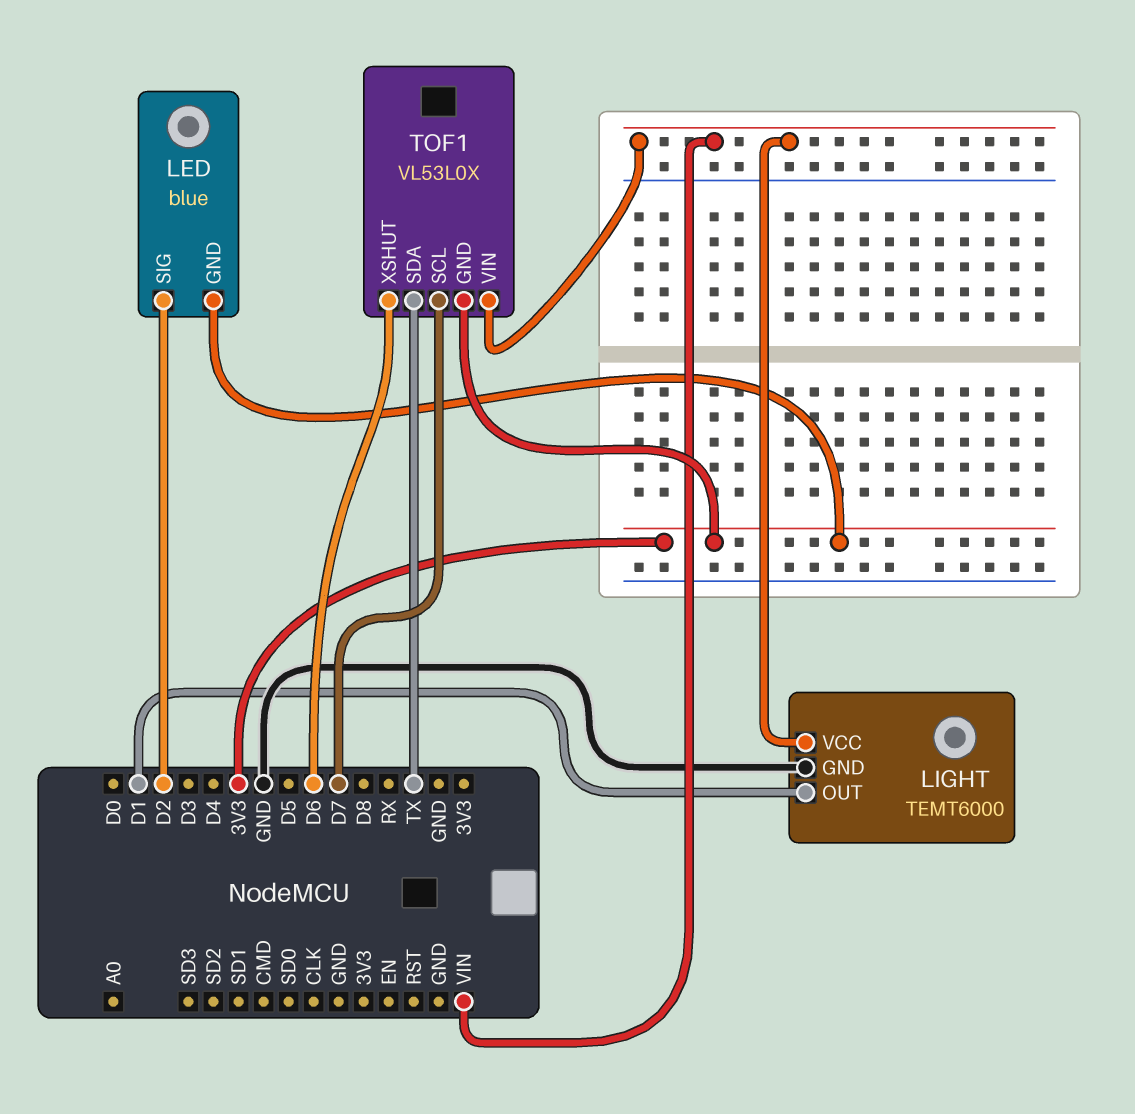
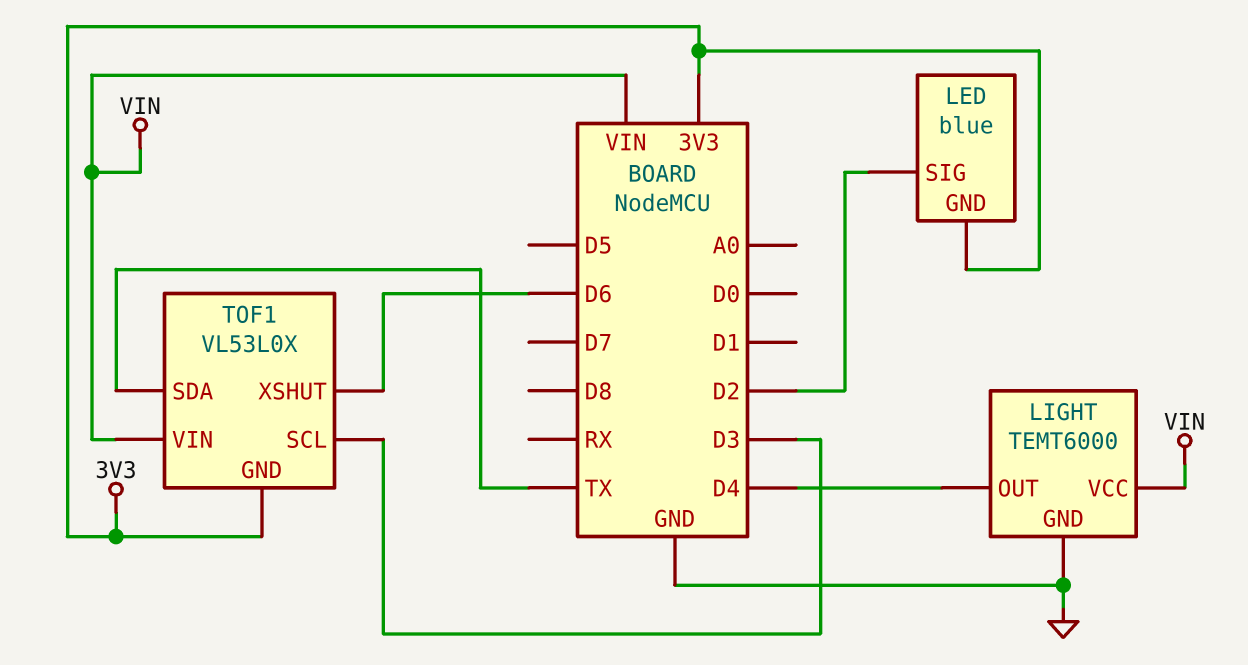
LIGHT pin OUT: D1 -> D4
TOF1 pin SCL: D7 -> D3

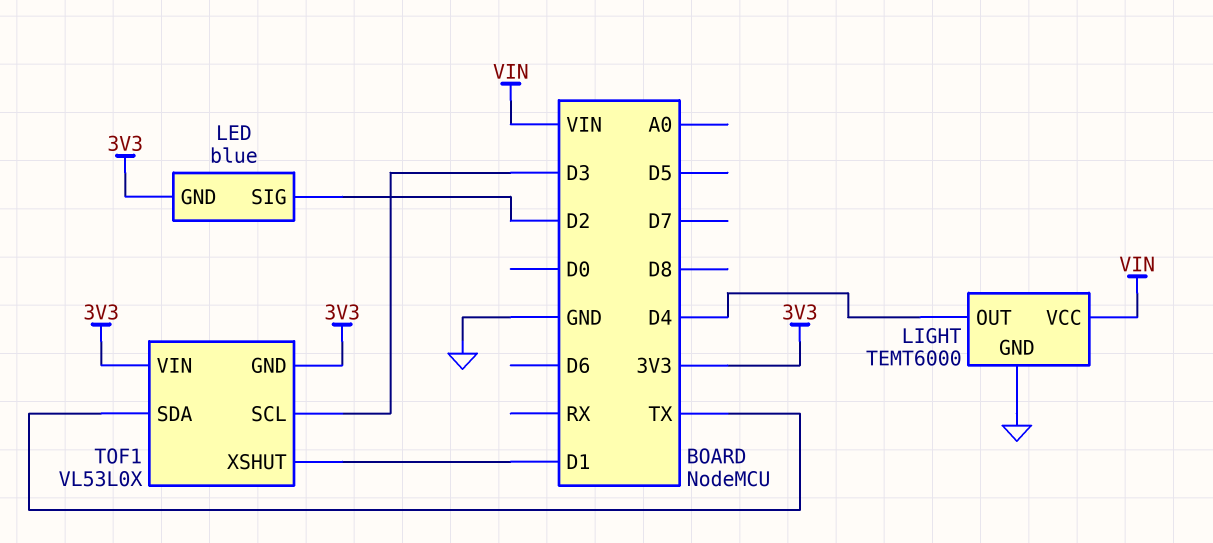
TOF1 pin VIN: VIN -> 3V3
TOF1 pin XSHUT: D6 -> D1

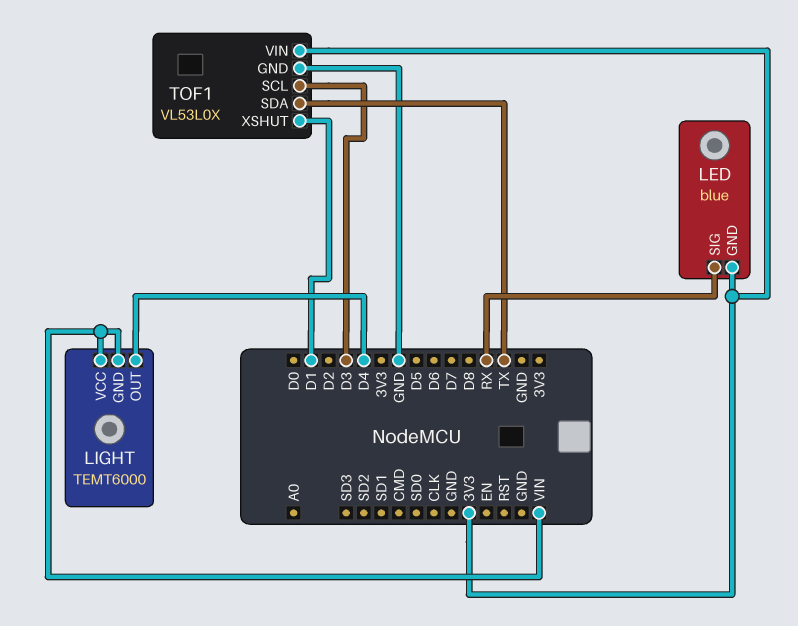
LED pin SIG: D2 -> RX
LIGHT pin GND: GND -> VIN
TOF1 pin GND: 3V3 -> GND

